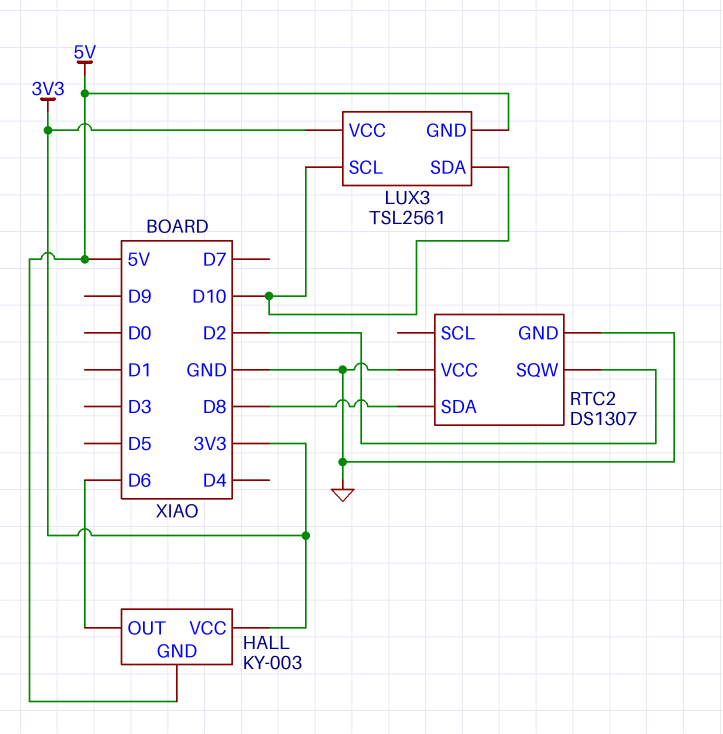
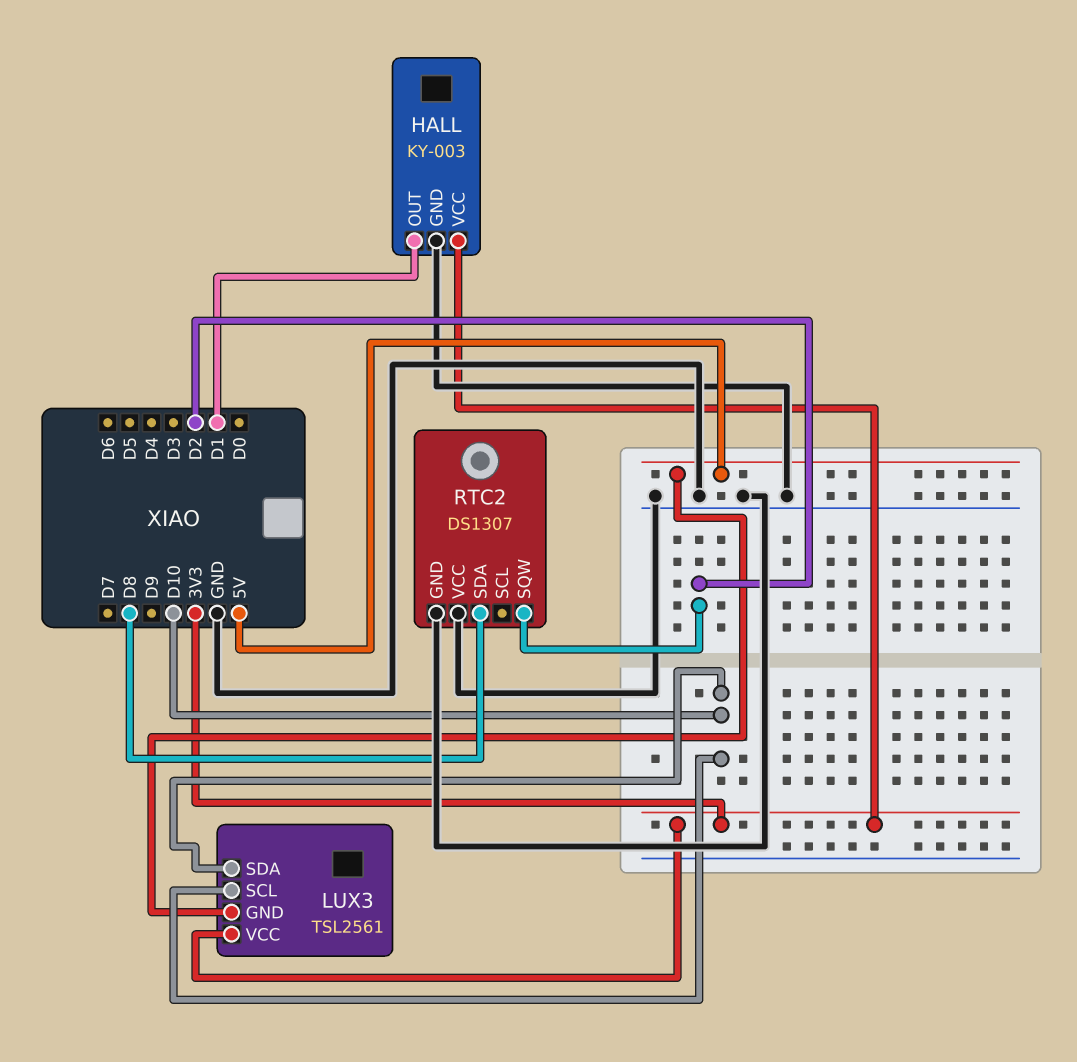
HALL pin GND: 5V -> GND
HALL pin OUT: D6 -> D1

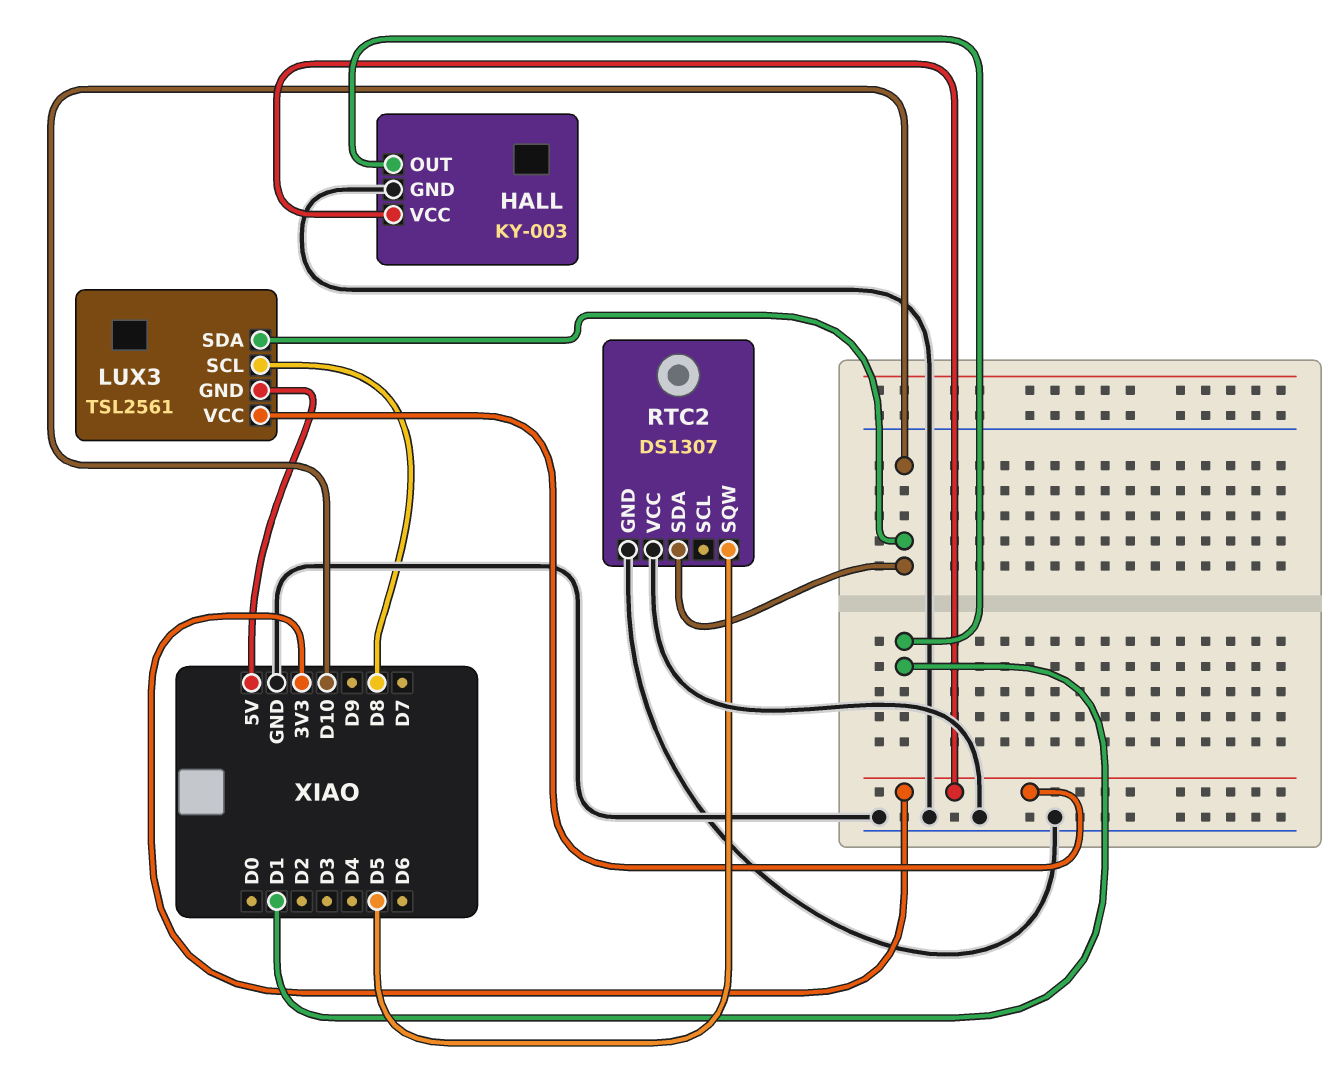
LUX3 pin SCL: D10 -> D8
RTC2 pin SDA: D8 -> D10
RTC2 pin SQW: D2 -> D5

